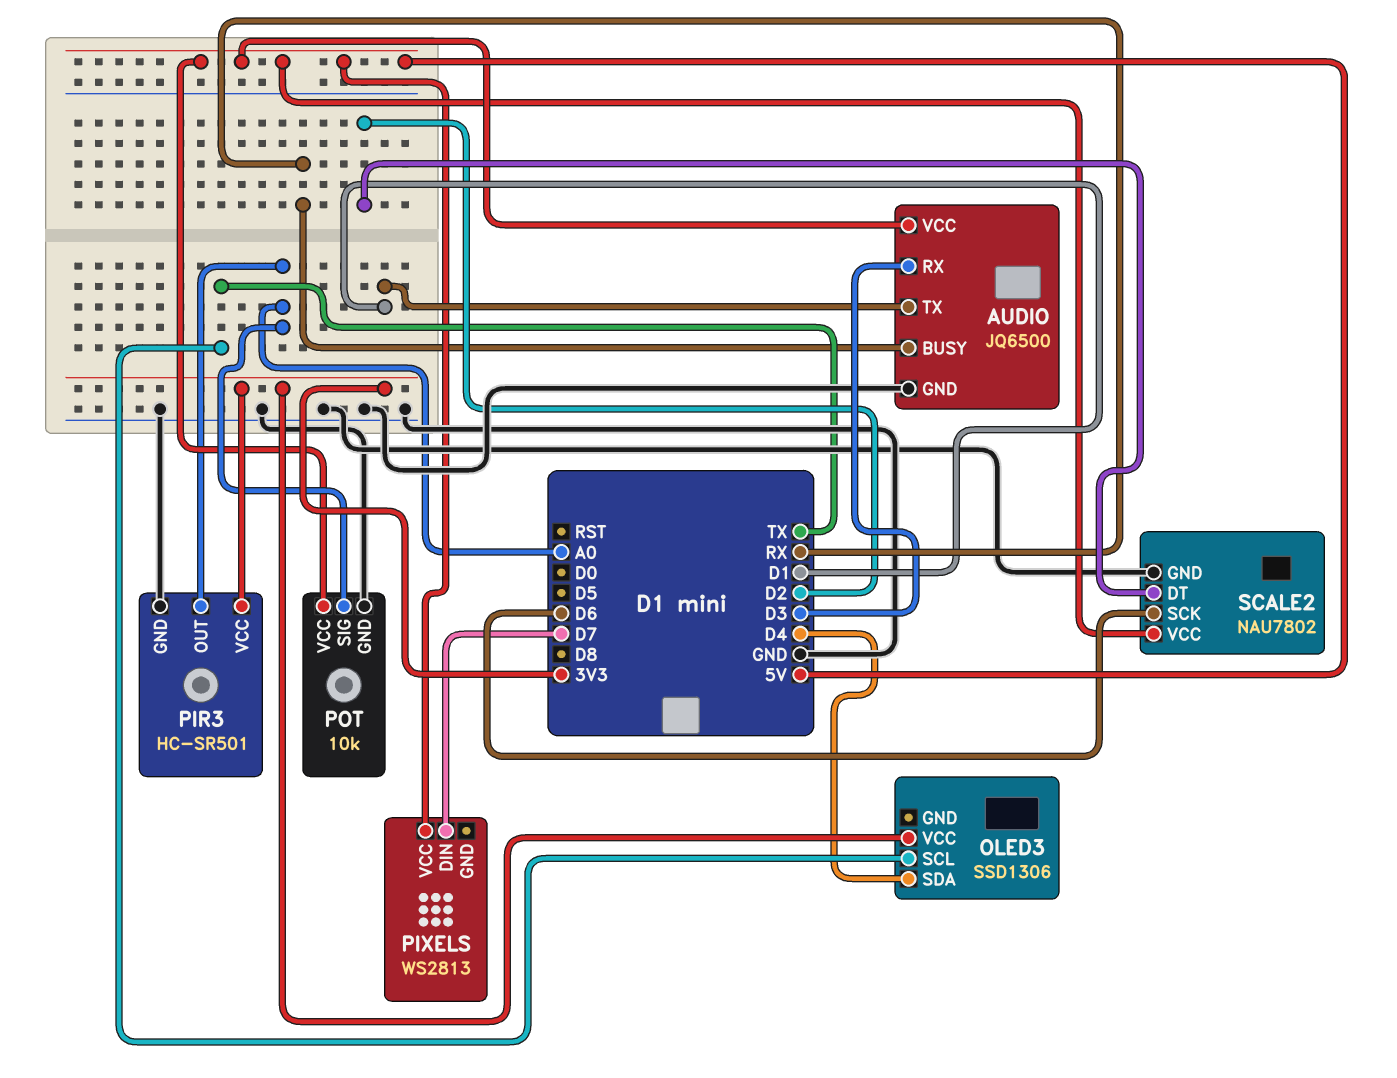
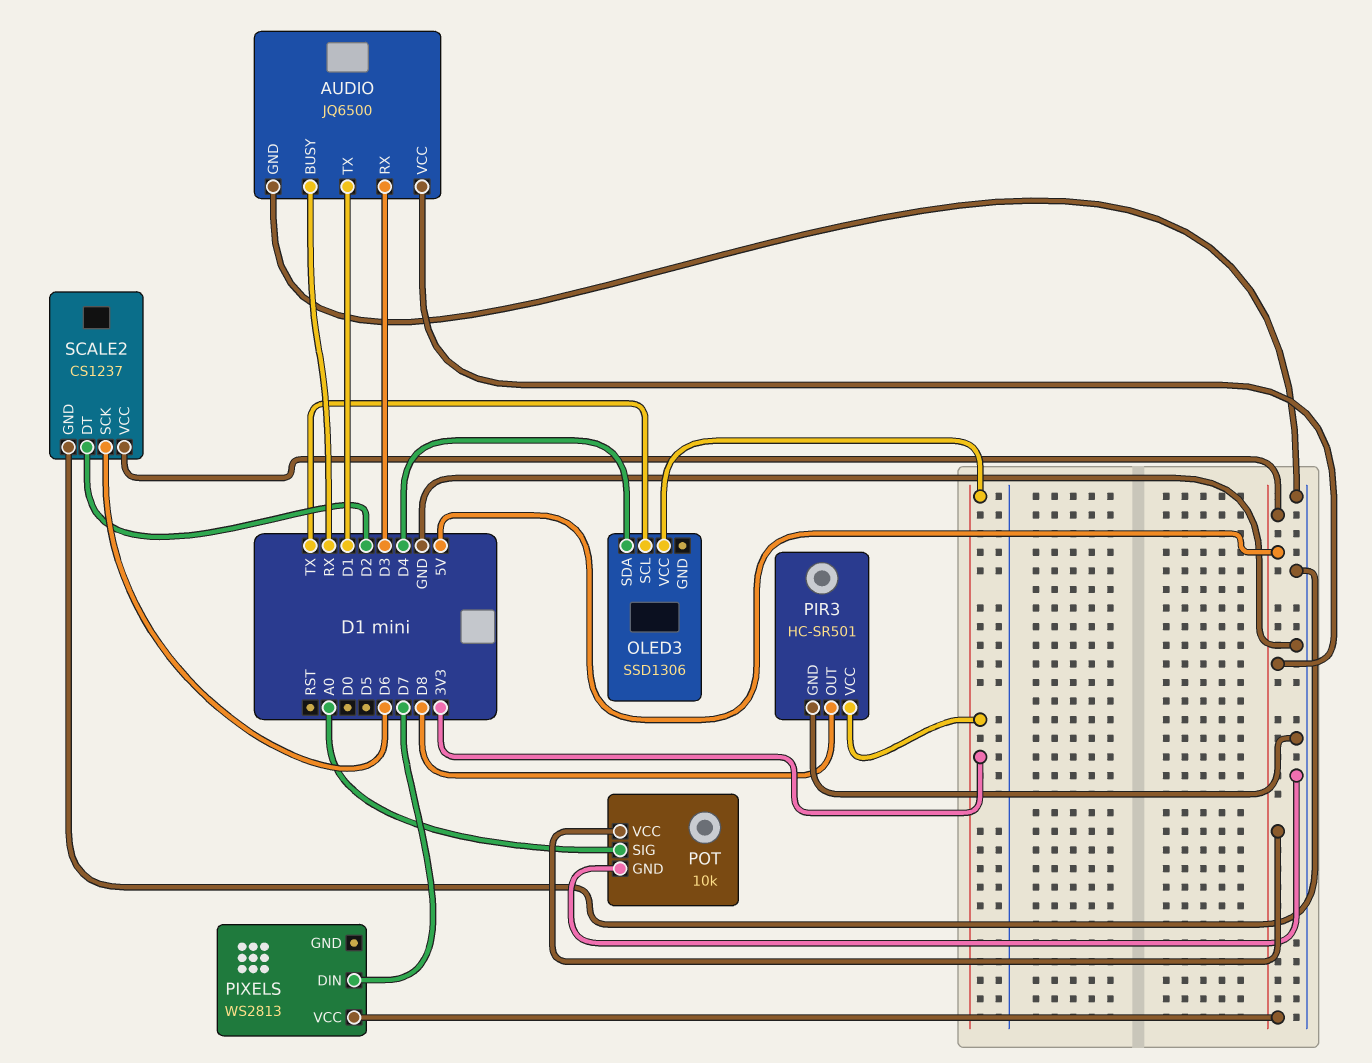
PIR3 pin OUT: A0 -> D8
SCALE2: NAU7802 -> CS1237

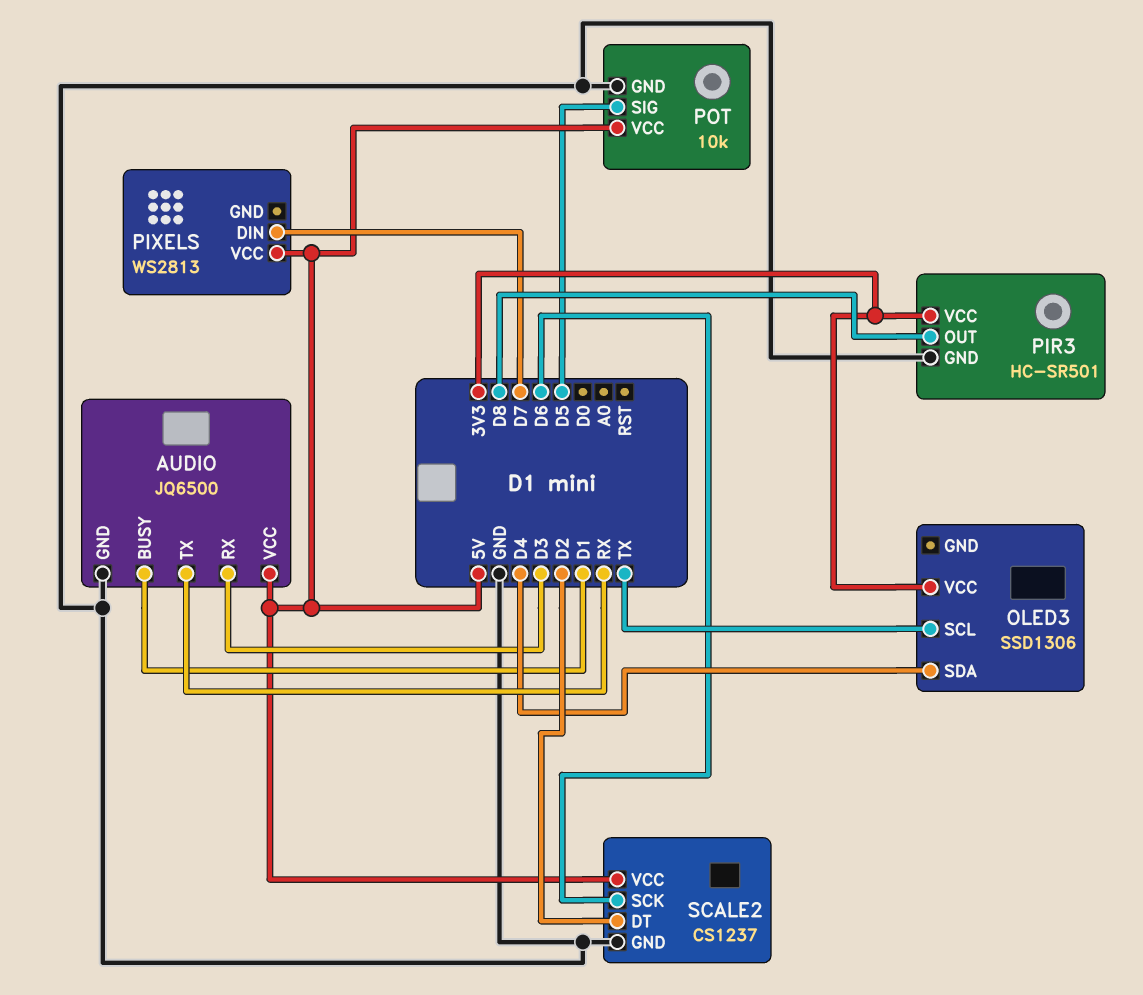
AUDIO pin BUSY: RX -> D1
AUDIO pin TX: D1 -> RX
POT pin SIG: A0 -> D5

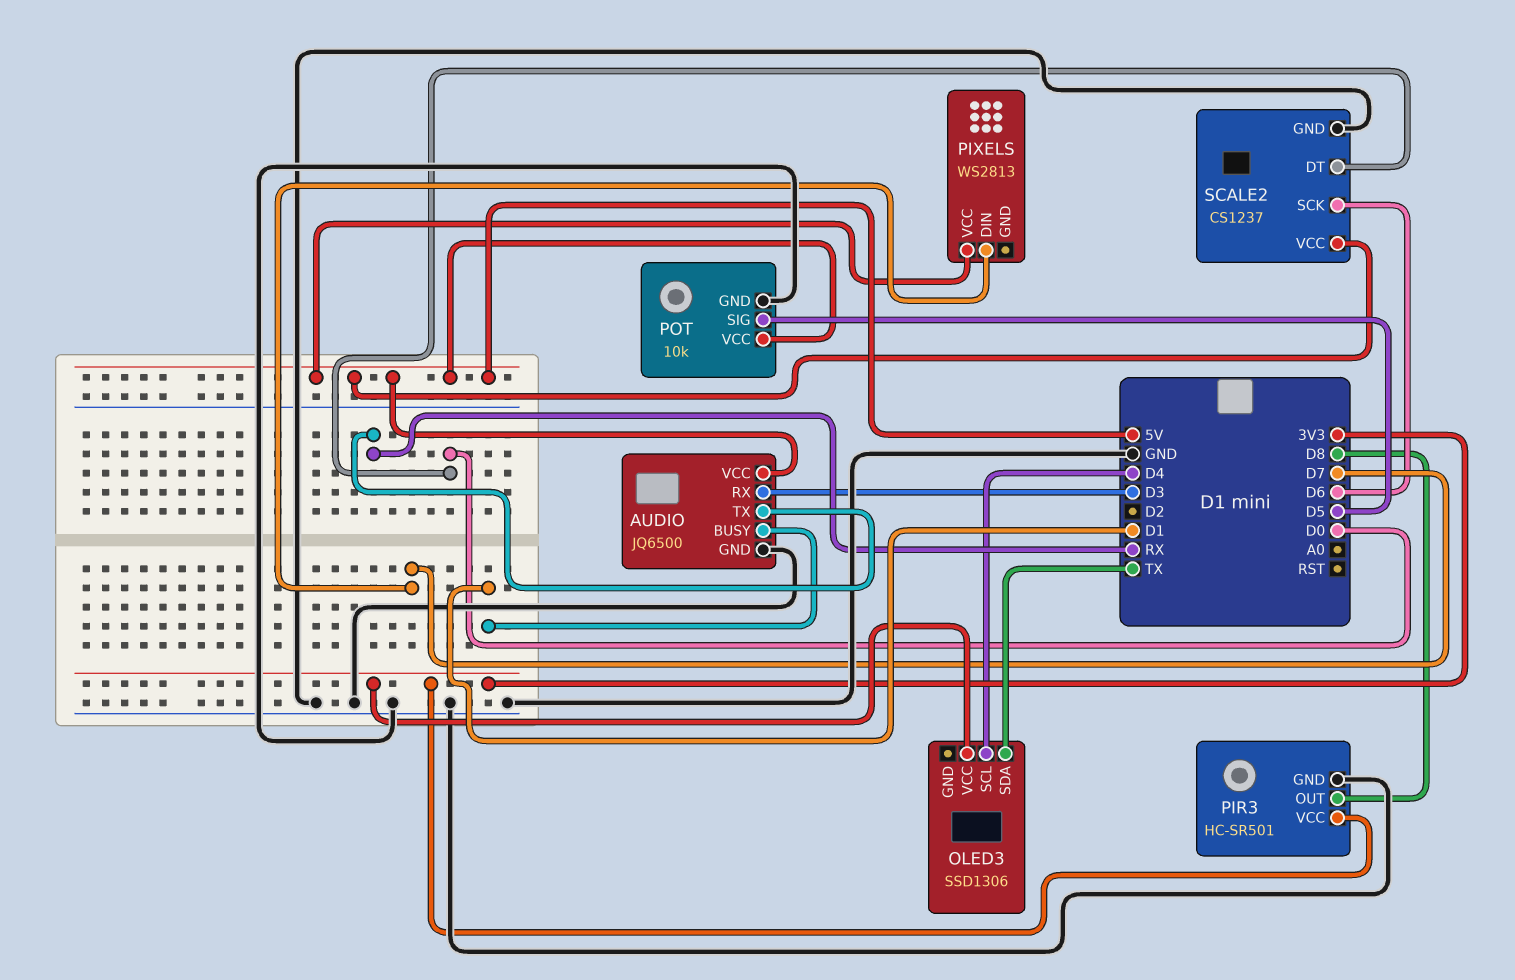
OLED3 pin SCL: TX -> D4
OLED3 pin SDA: D4 -> TX
SCALE2 pin DT: D2 -> D0

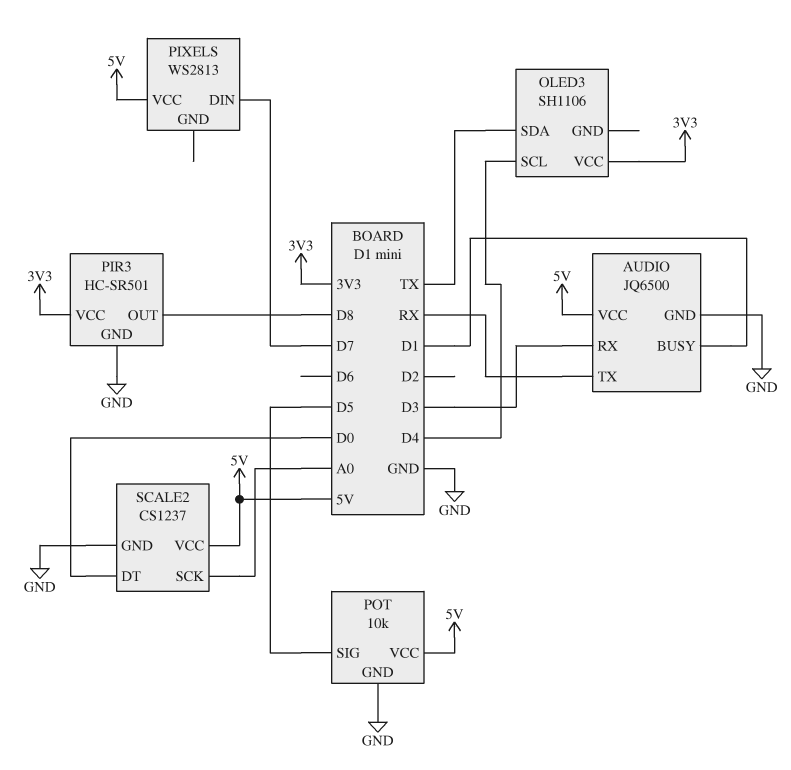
OLED3: SSD1306 -> SH1106
SCALE2 pin SCK: D6 -> A0

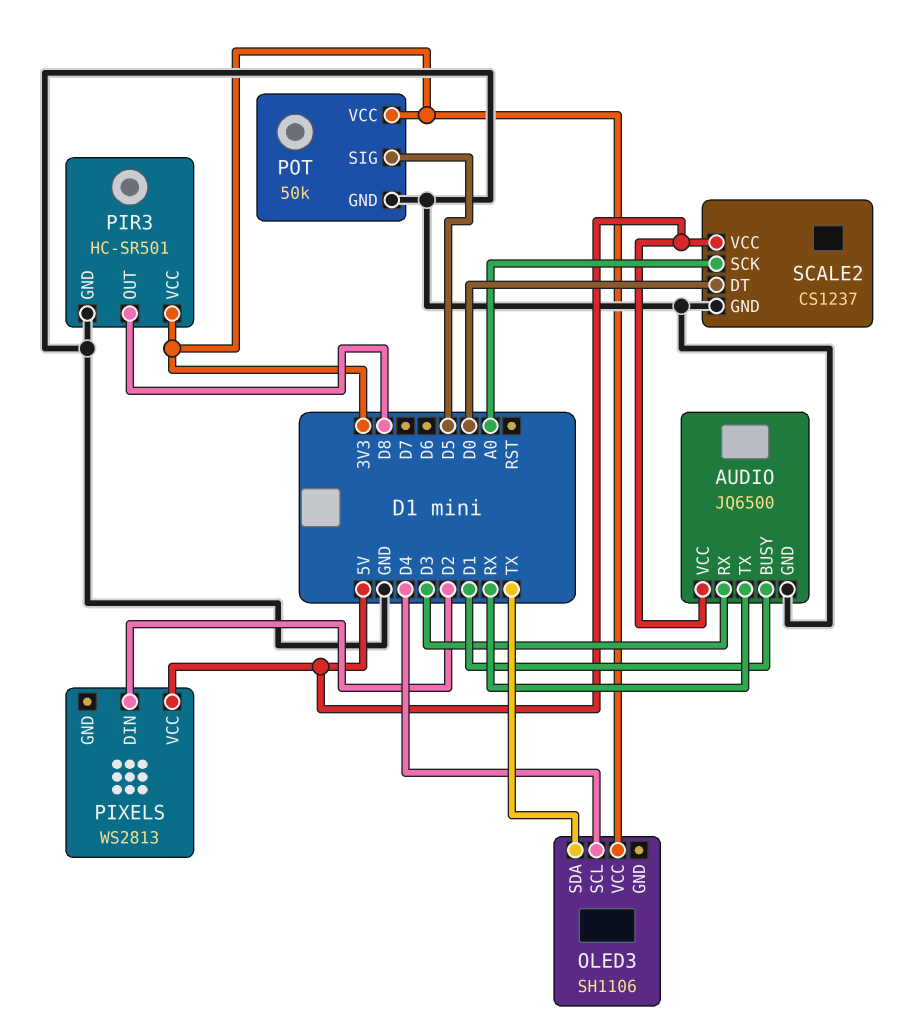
PIXELS pin DIN: D7 -> D2
POT: 10k -> 50k
POT pin VCC: 5V -> 3V3

